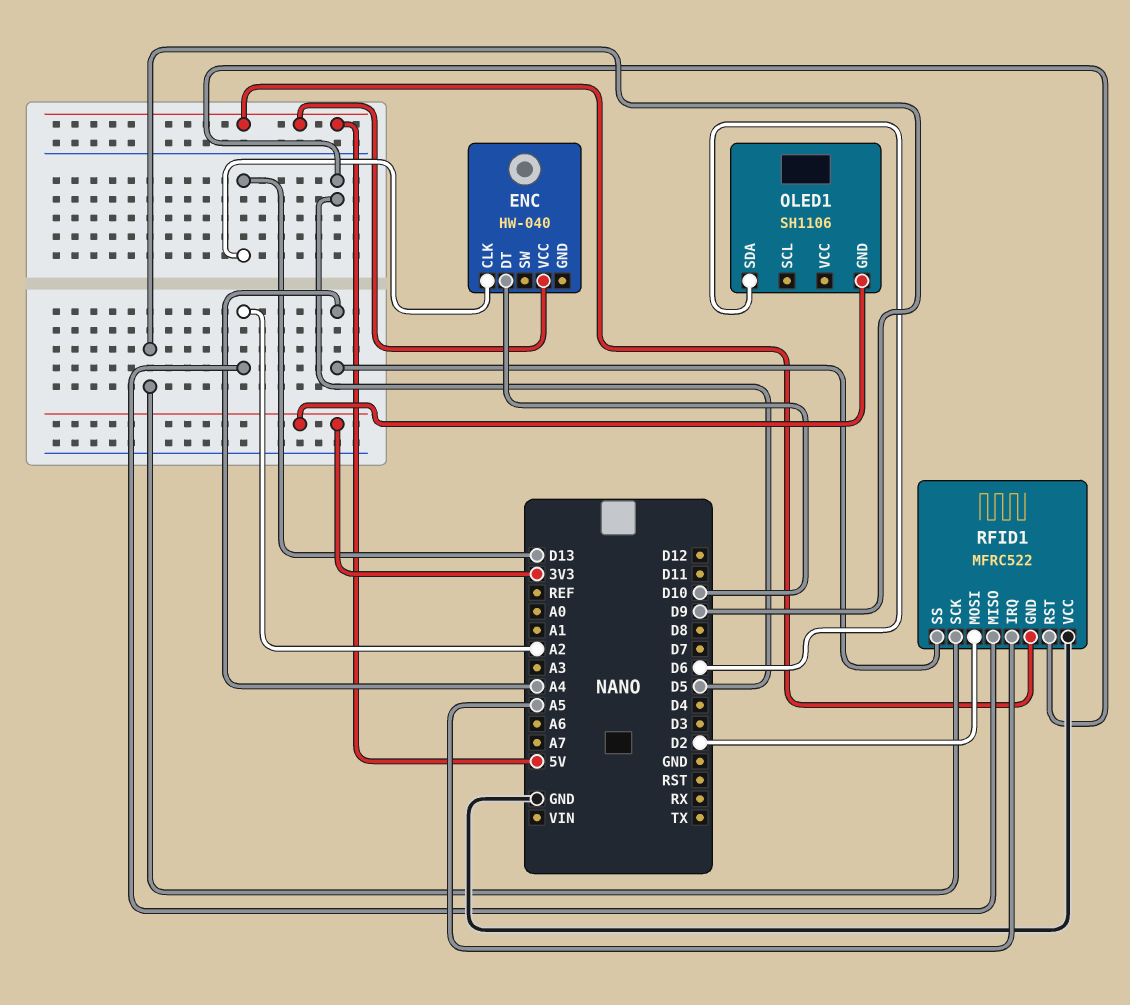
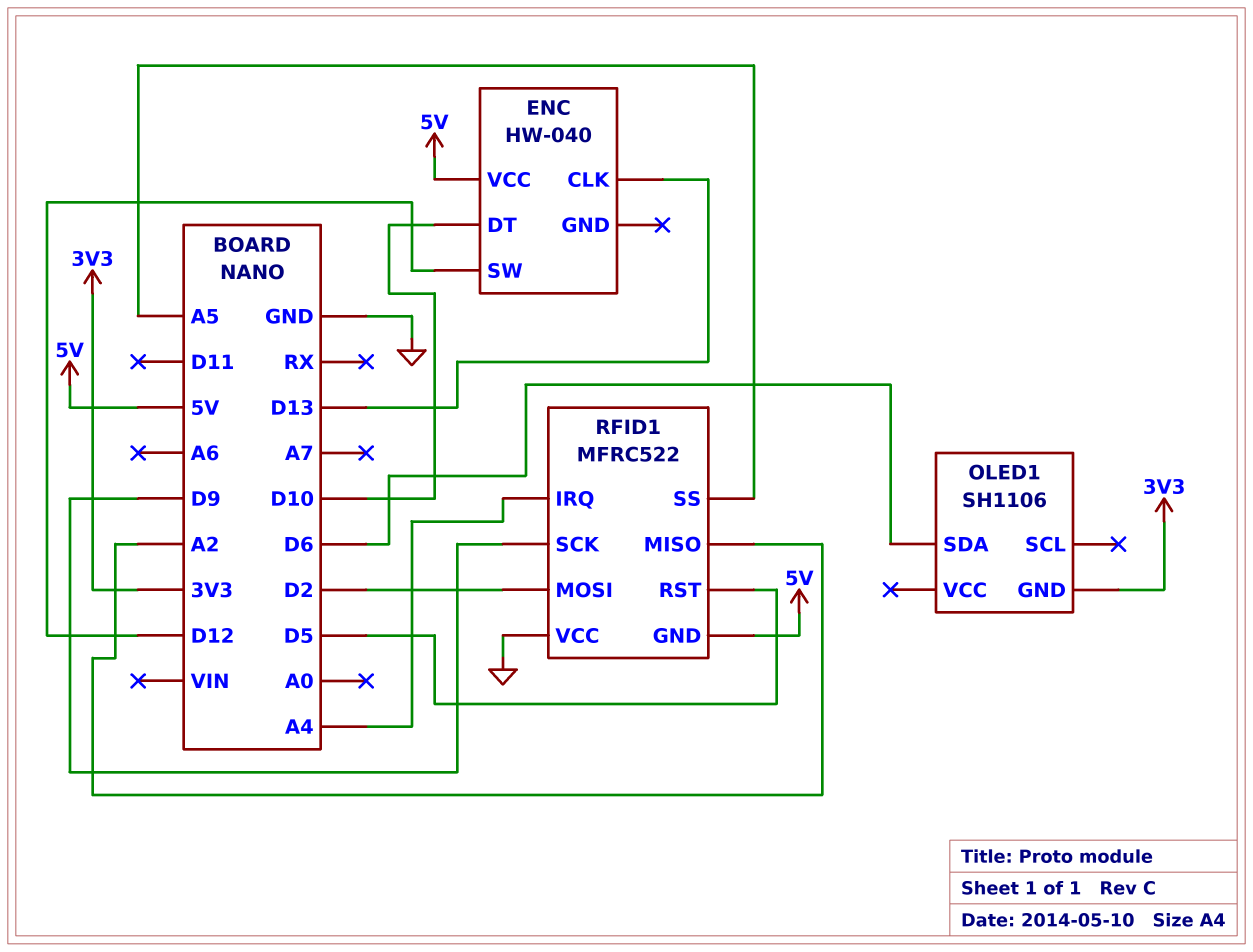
ENC pin SW: none -> D12
RFID1 pin IRQ: A5 -> A4
RFID1 pin SS: A4 -> A5

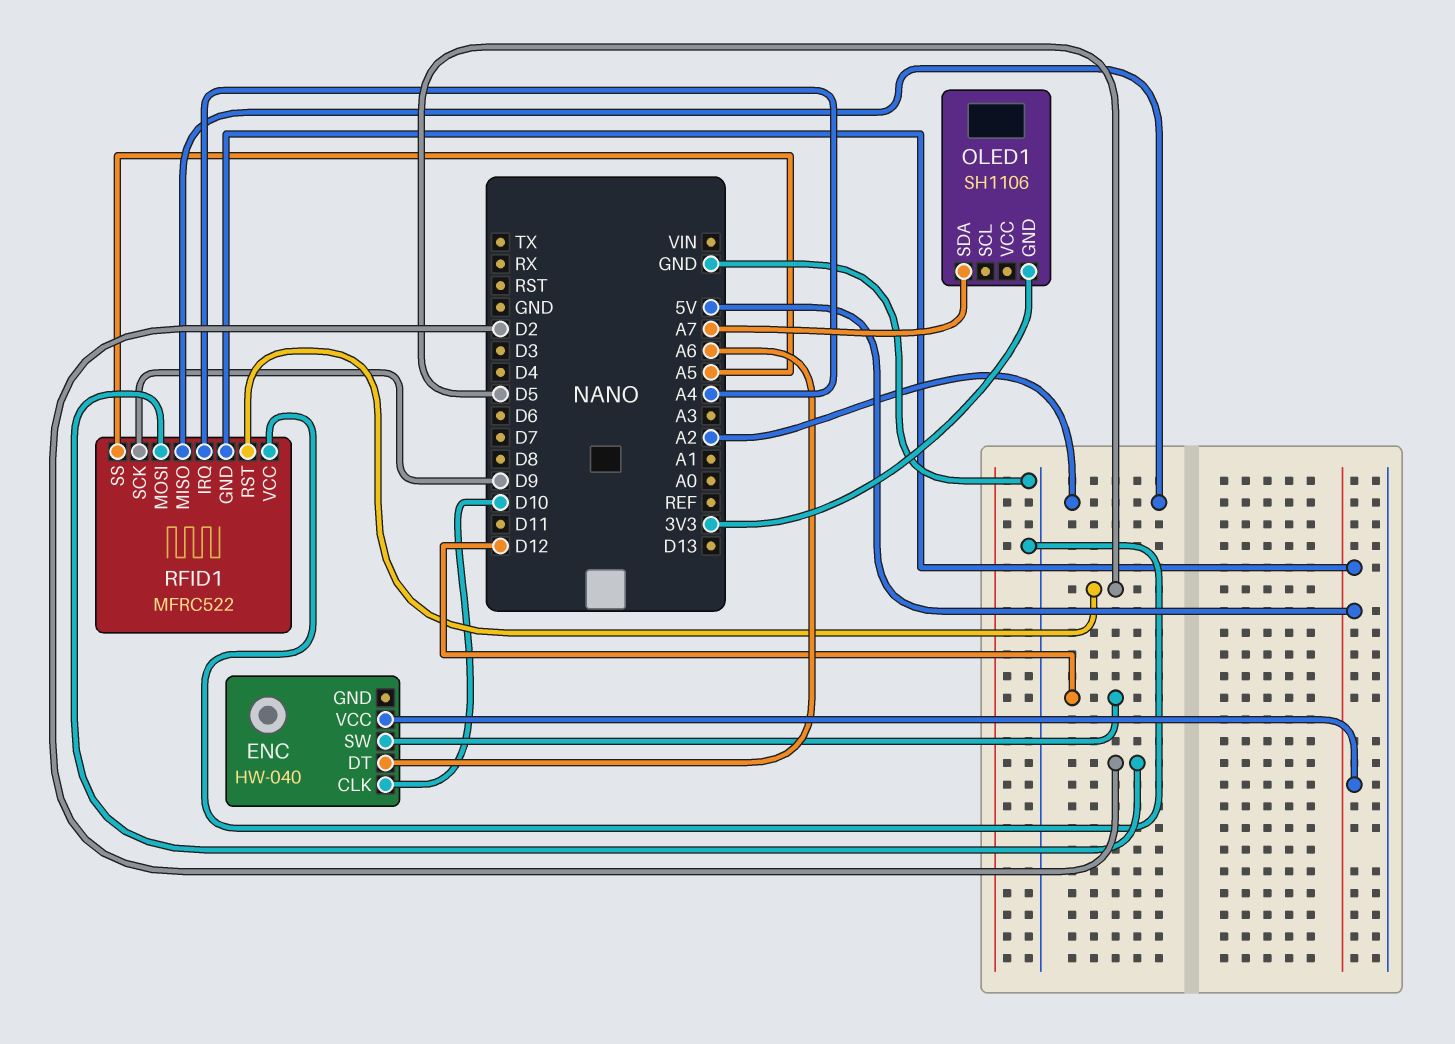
ENC pin CLK: D13 -> D10
ENC pin DT: D10 -> A6
OLED1 pin SDA: D6 -> A7

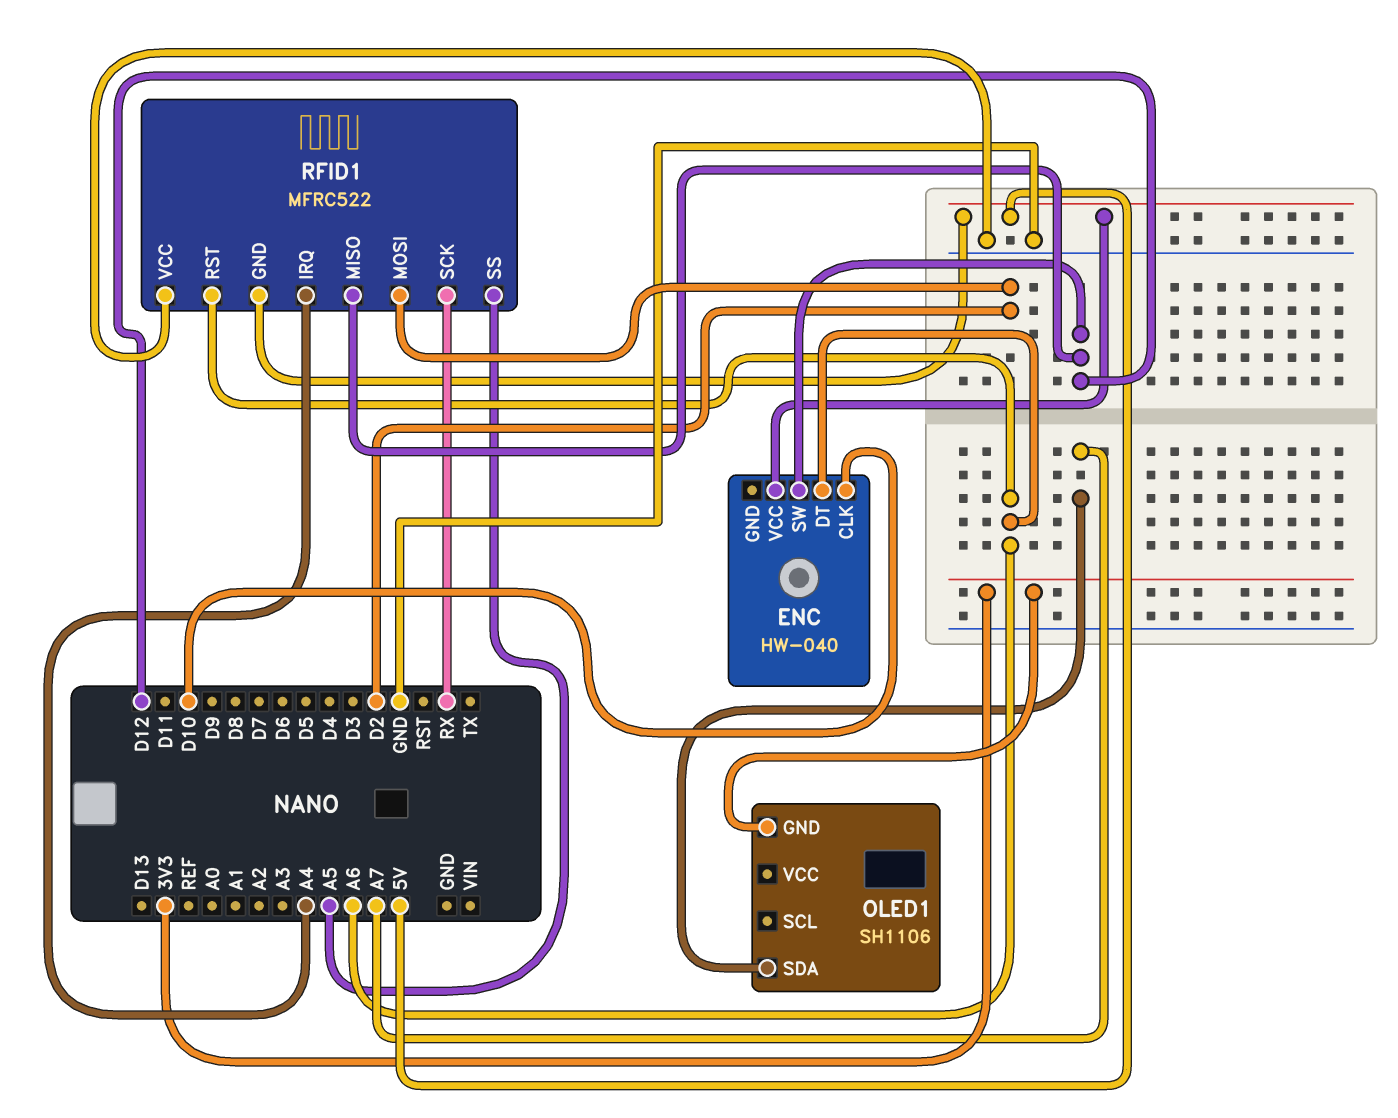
RFID1 pin MISO: A2 -> D12
RFID1 pin RST: D5 -> A6
RFID1 pin SCK: D9 -> RX

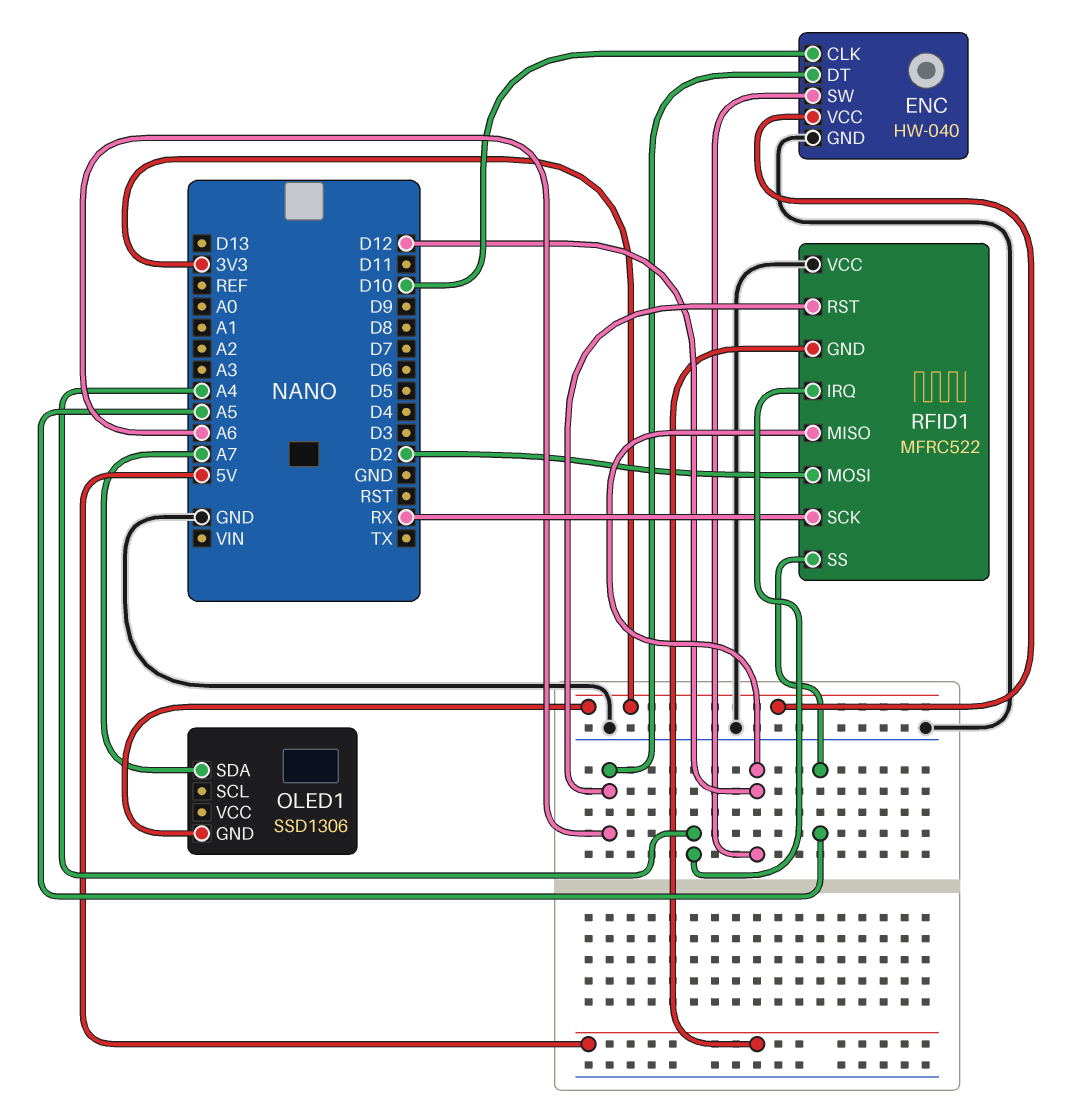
ENC pin GND: none -> GND
ENC pin VCC: 5V -> 3V3
OLED1: SH1106 -> SSD1306

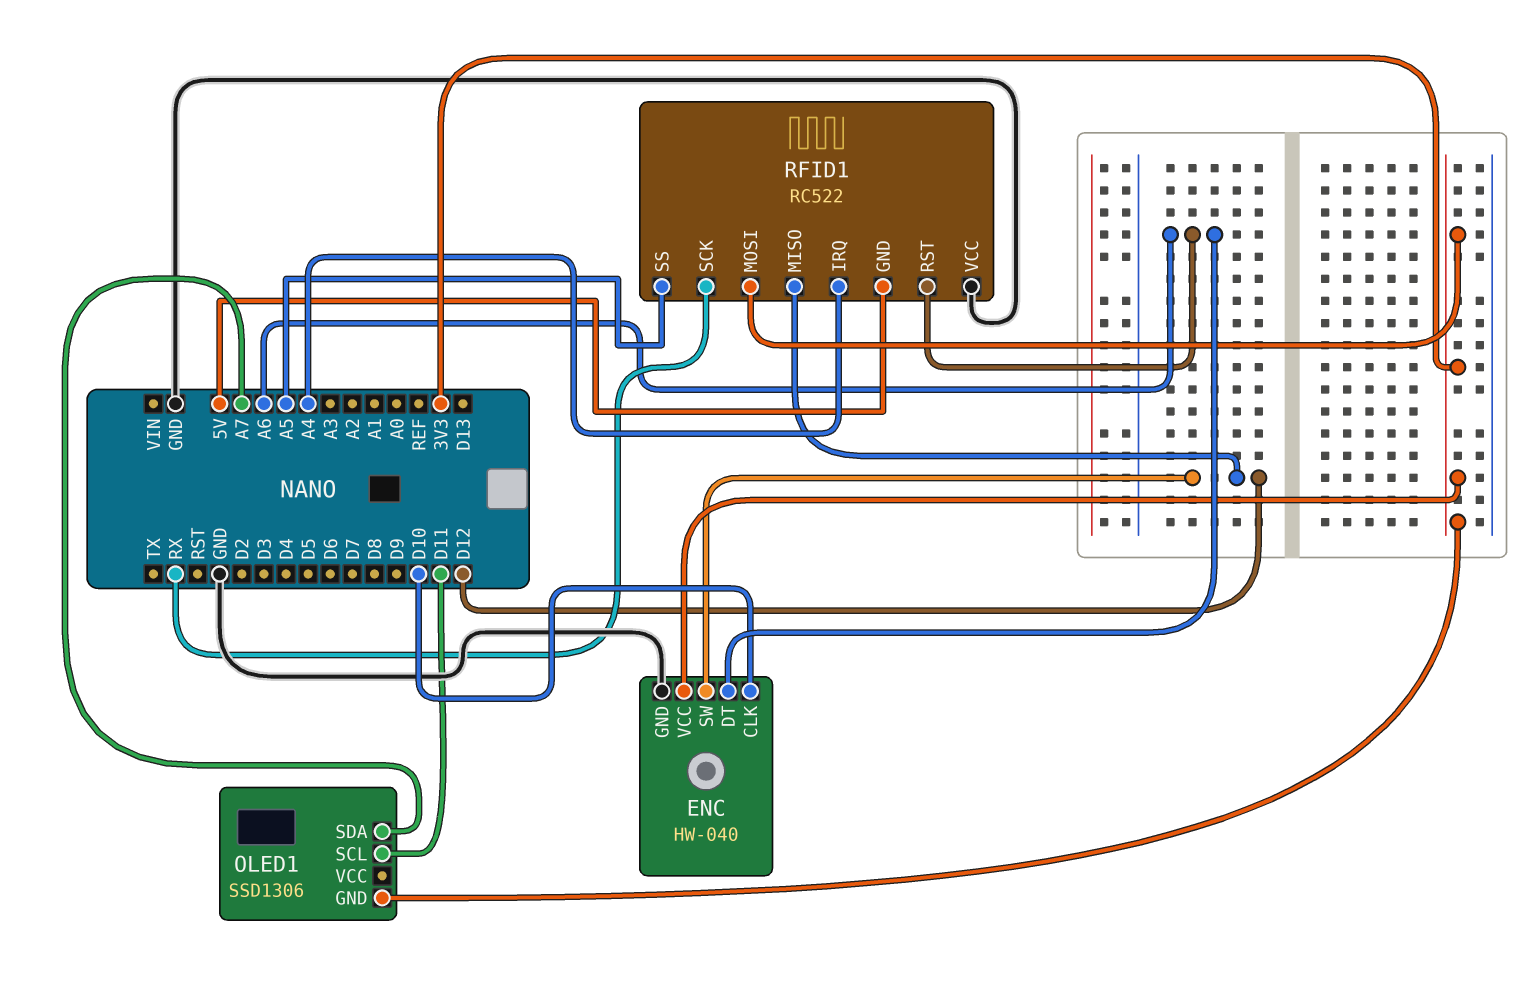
OLED1 pin SCL: none -> D11
RFID1: MFRC522 -> RC522
RFID1 pin MOSI: D2 -> 3V3

